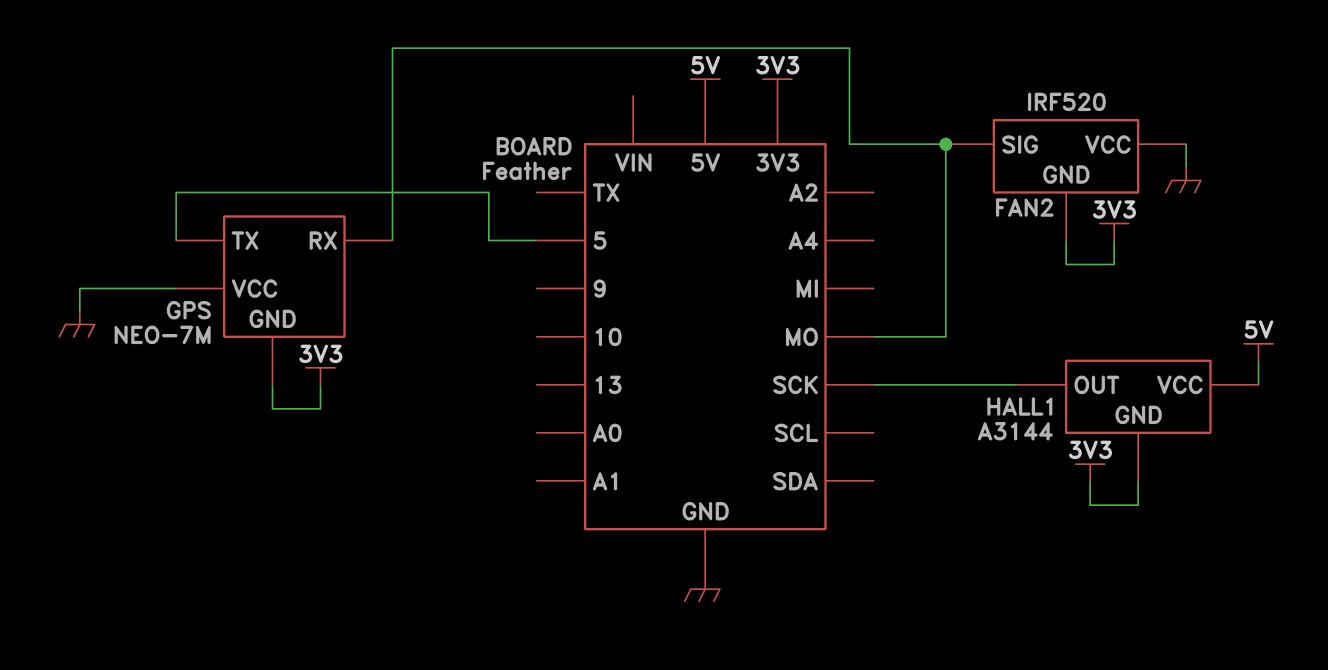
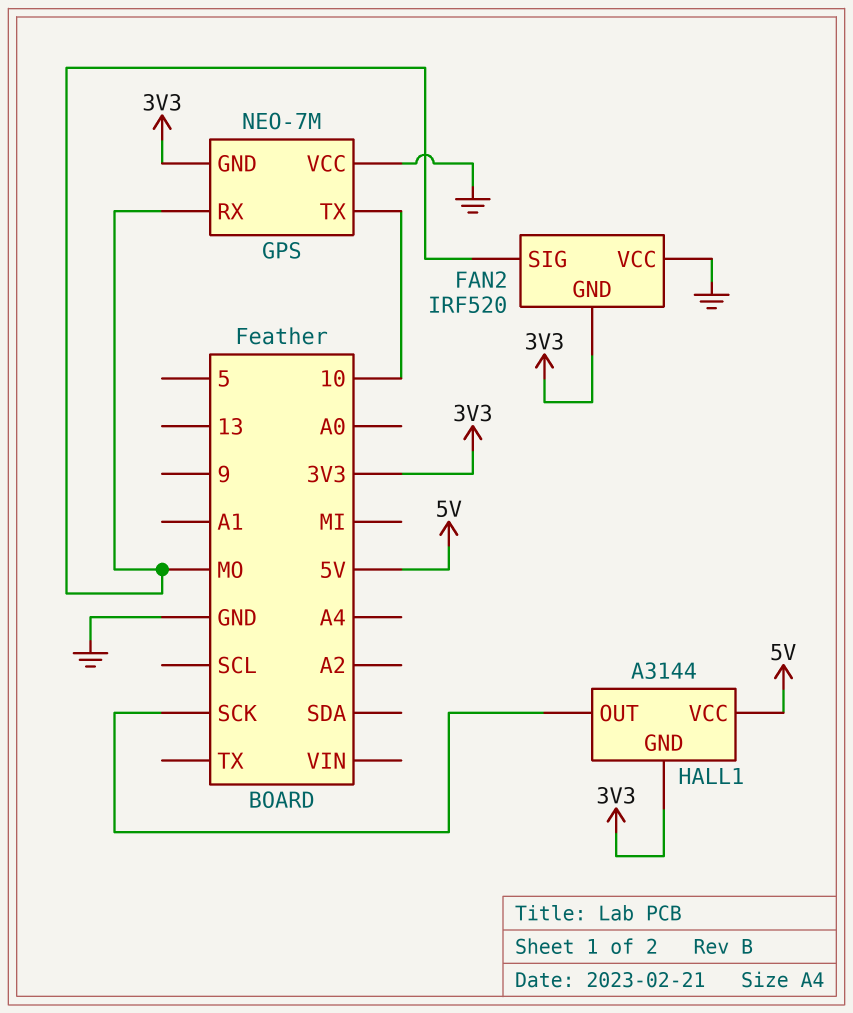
GPS pin TX: 5 -> 10

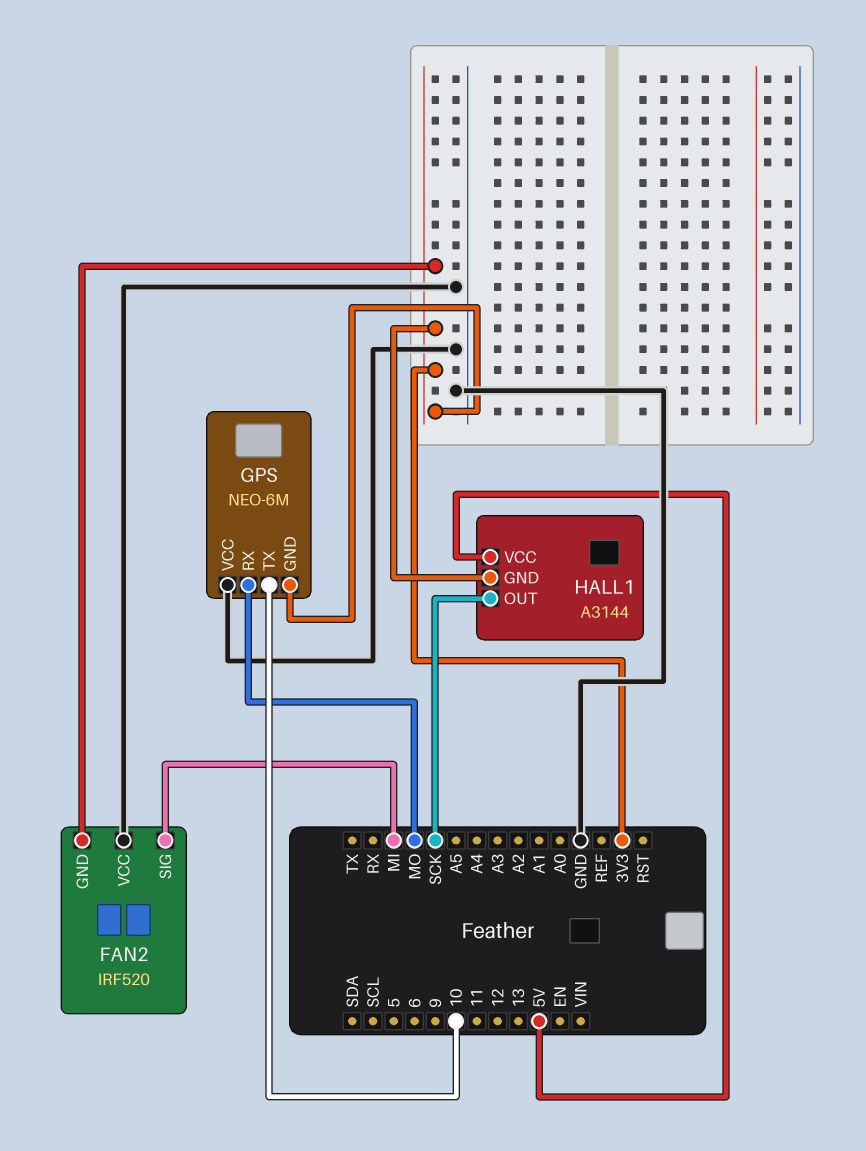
FAN2 pin SIG: MO -> MI
GPS: NEO-7M -> NEO-6M

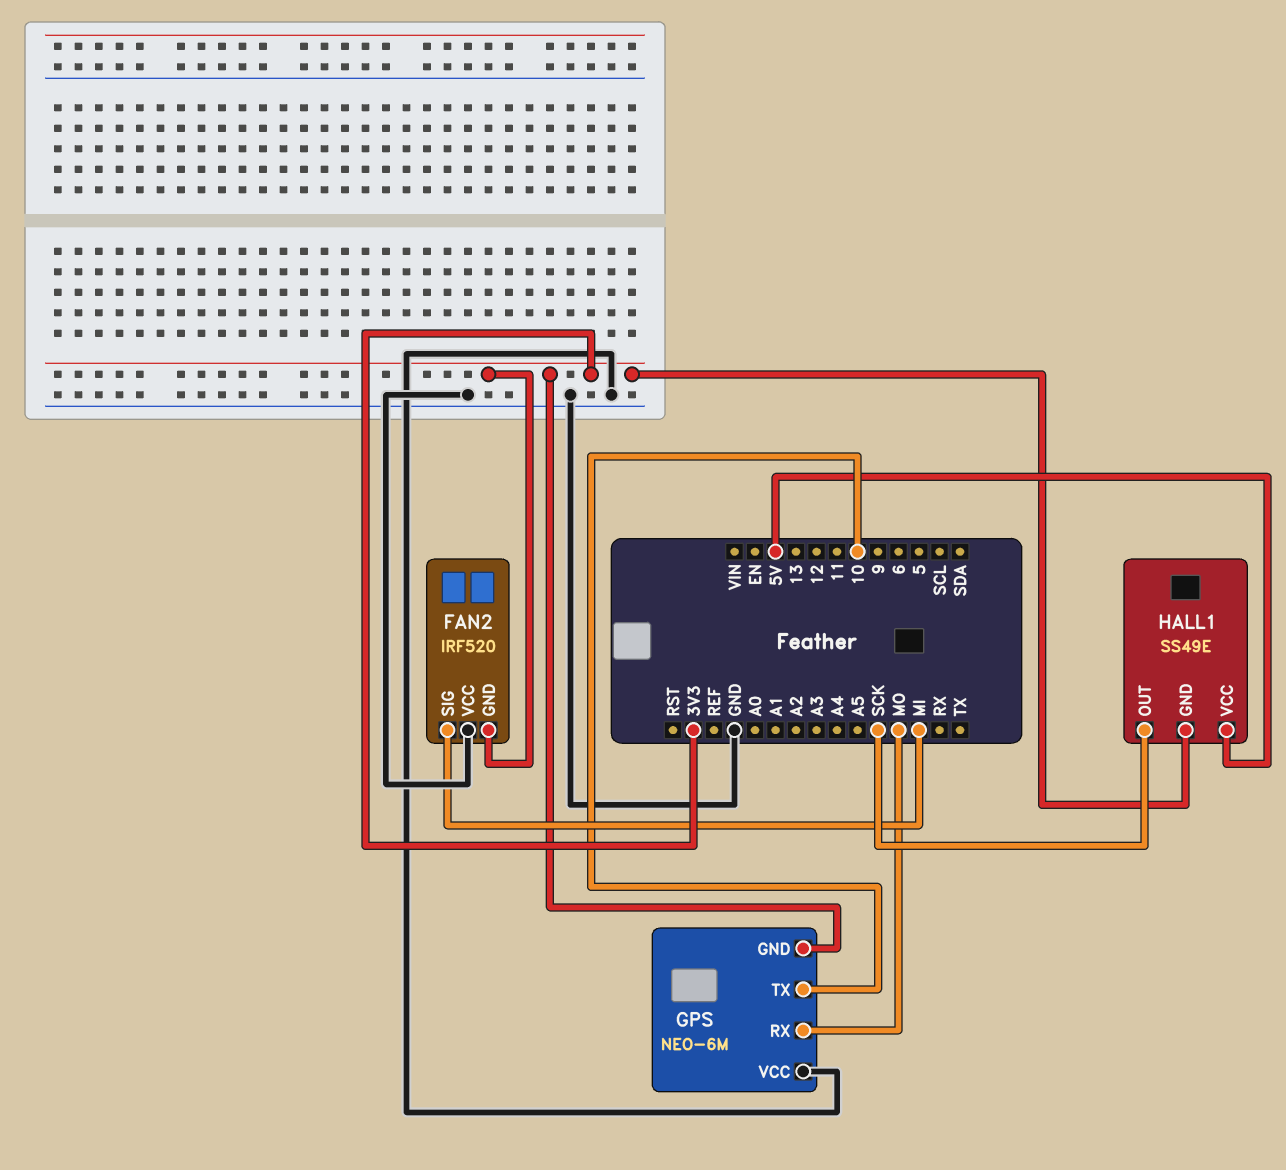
HALL1: A3144 -> SS49E

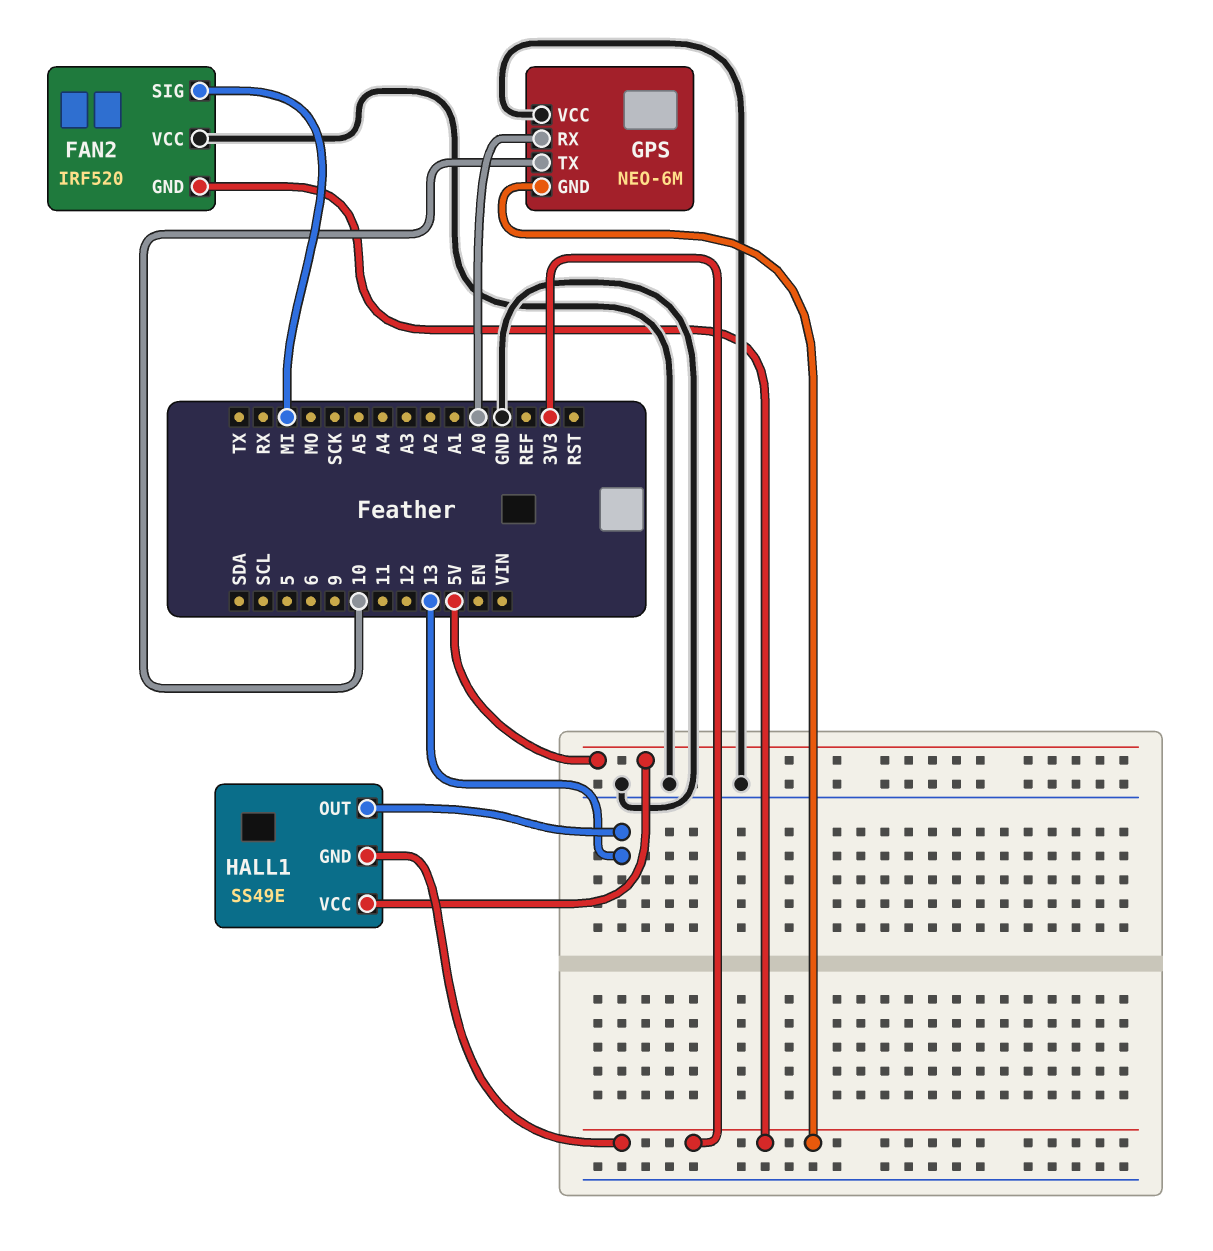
GPS pin RX: MO -> A0
HALL1 pin OUT: SCK -> 13

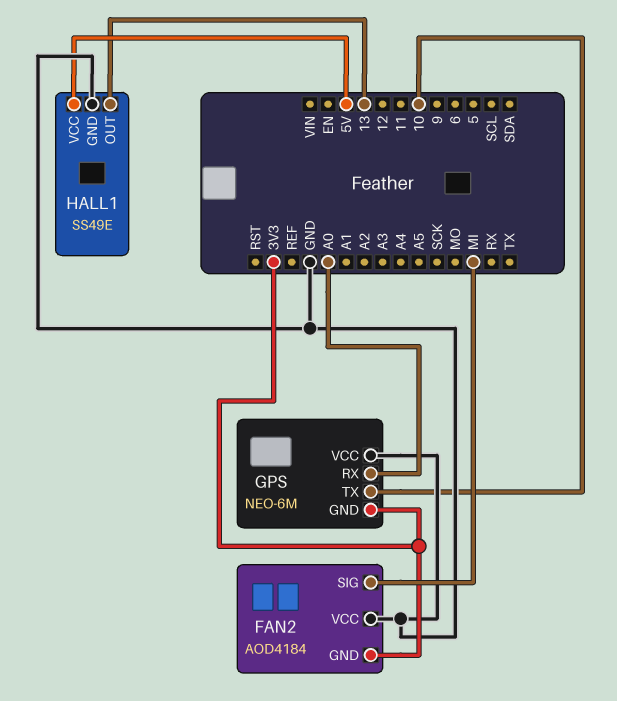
FAN2: IRF520 -> AOD4184
HALL1 pin GND: 3V3 -> GND

